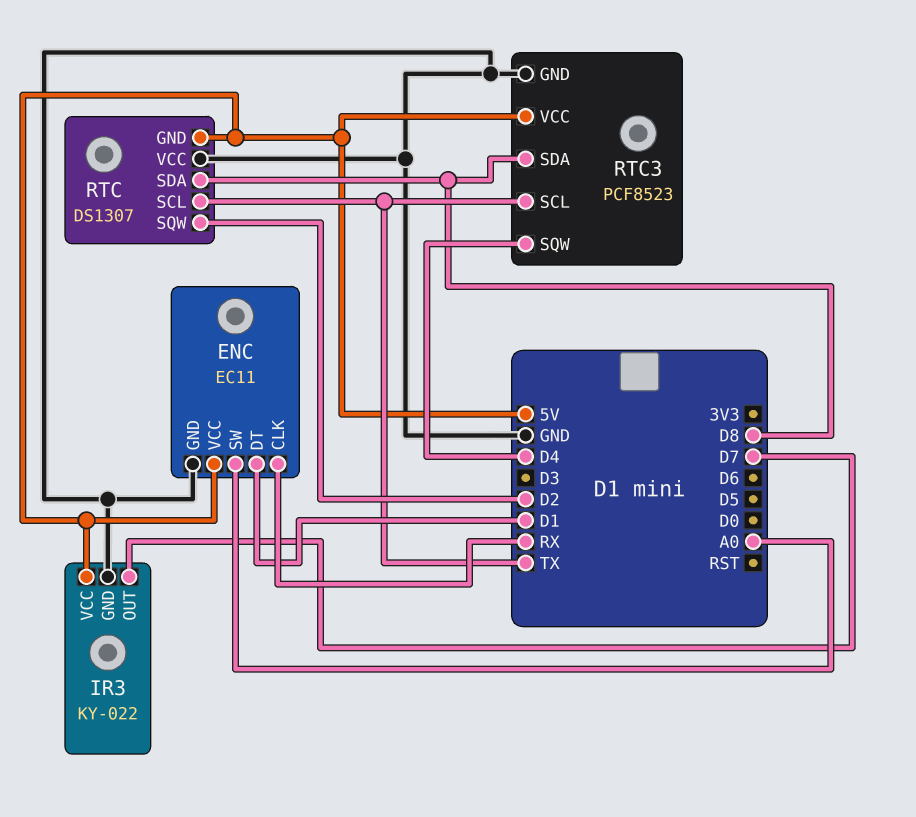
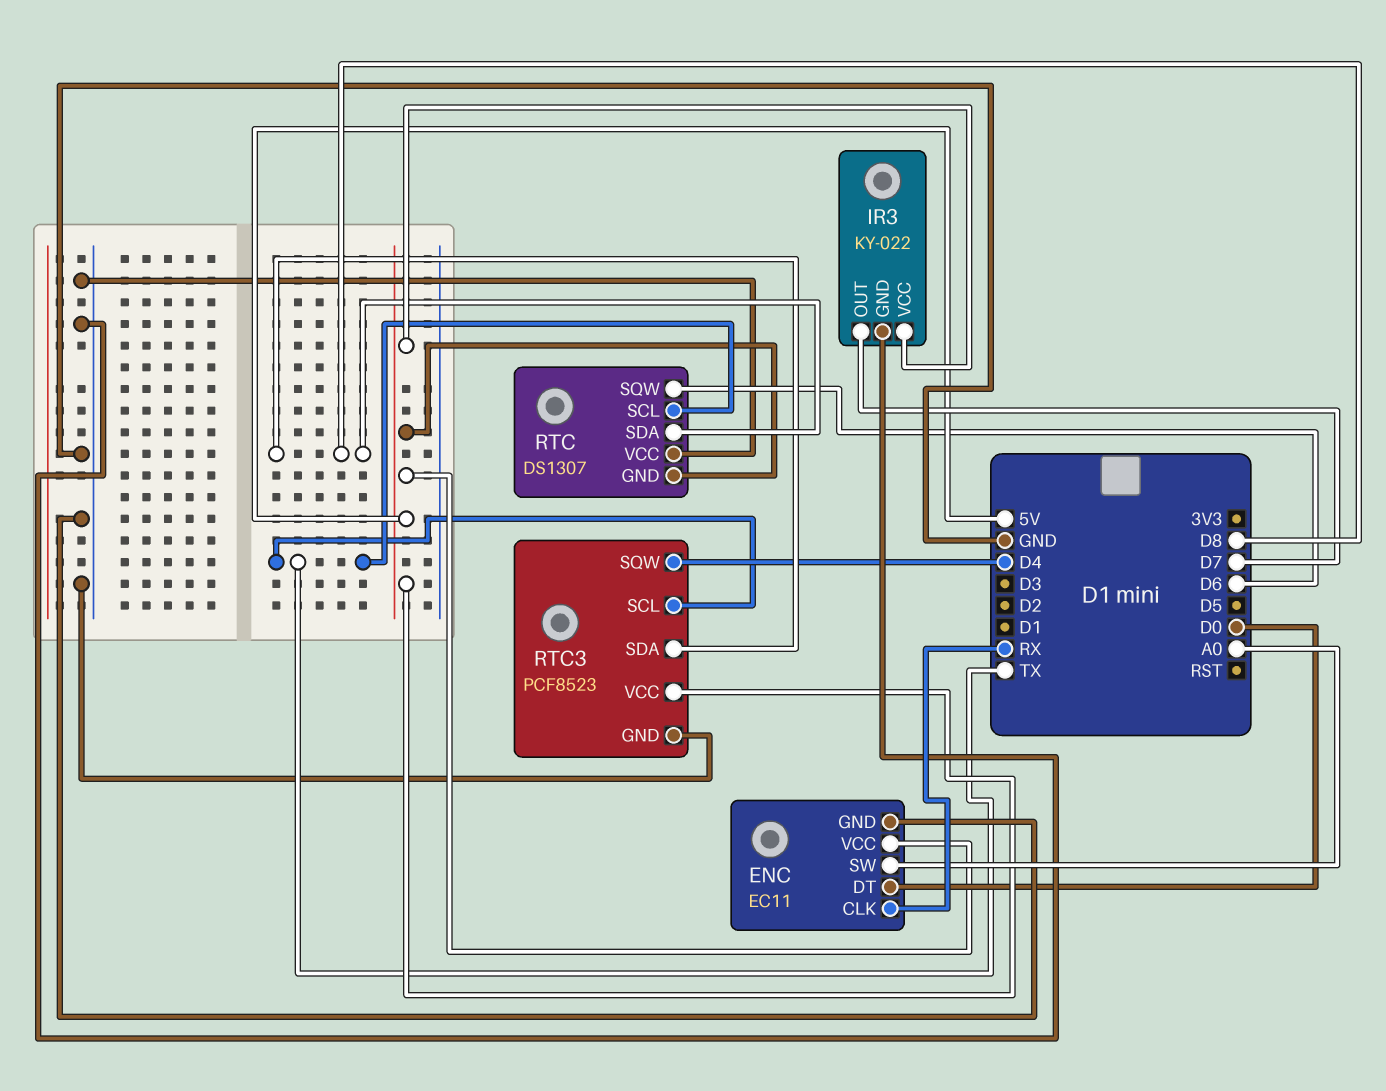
ENC pin DT: D1 -> D0
RTC pin SQW: D2 -> D6

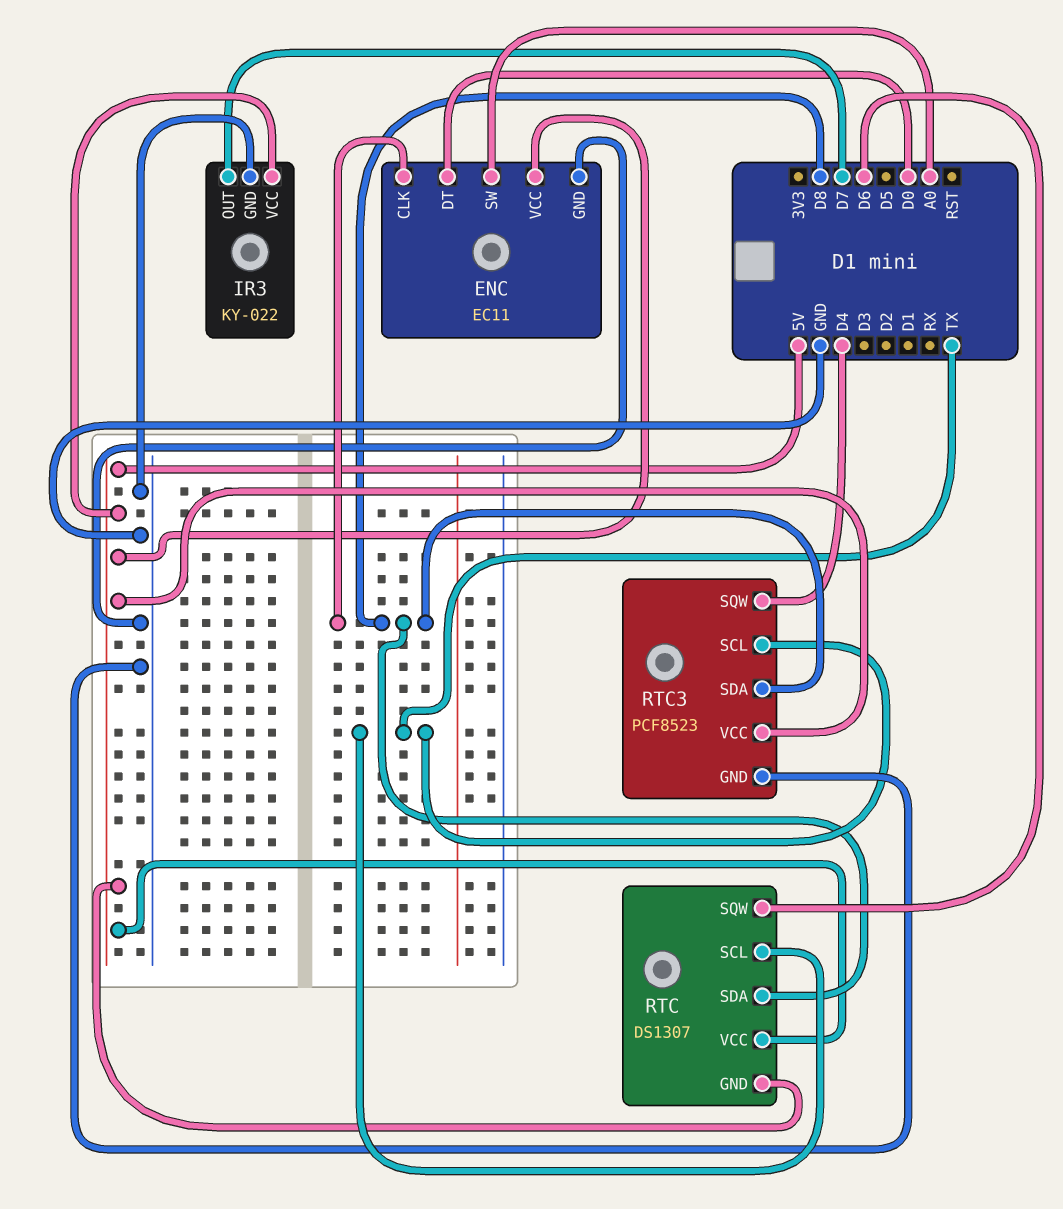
ENC pin CLK: RX -> D8
RTC pin VCC: GND -> 5V

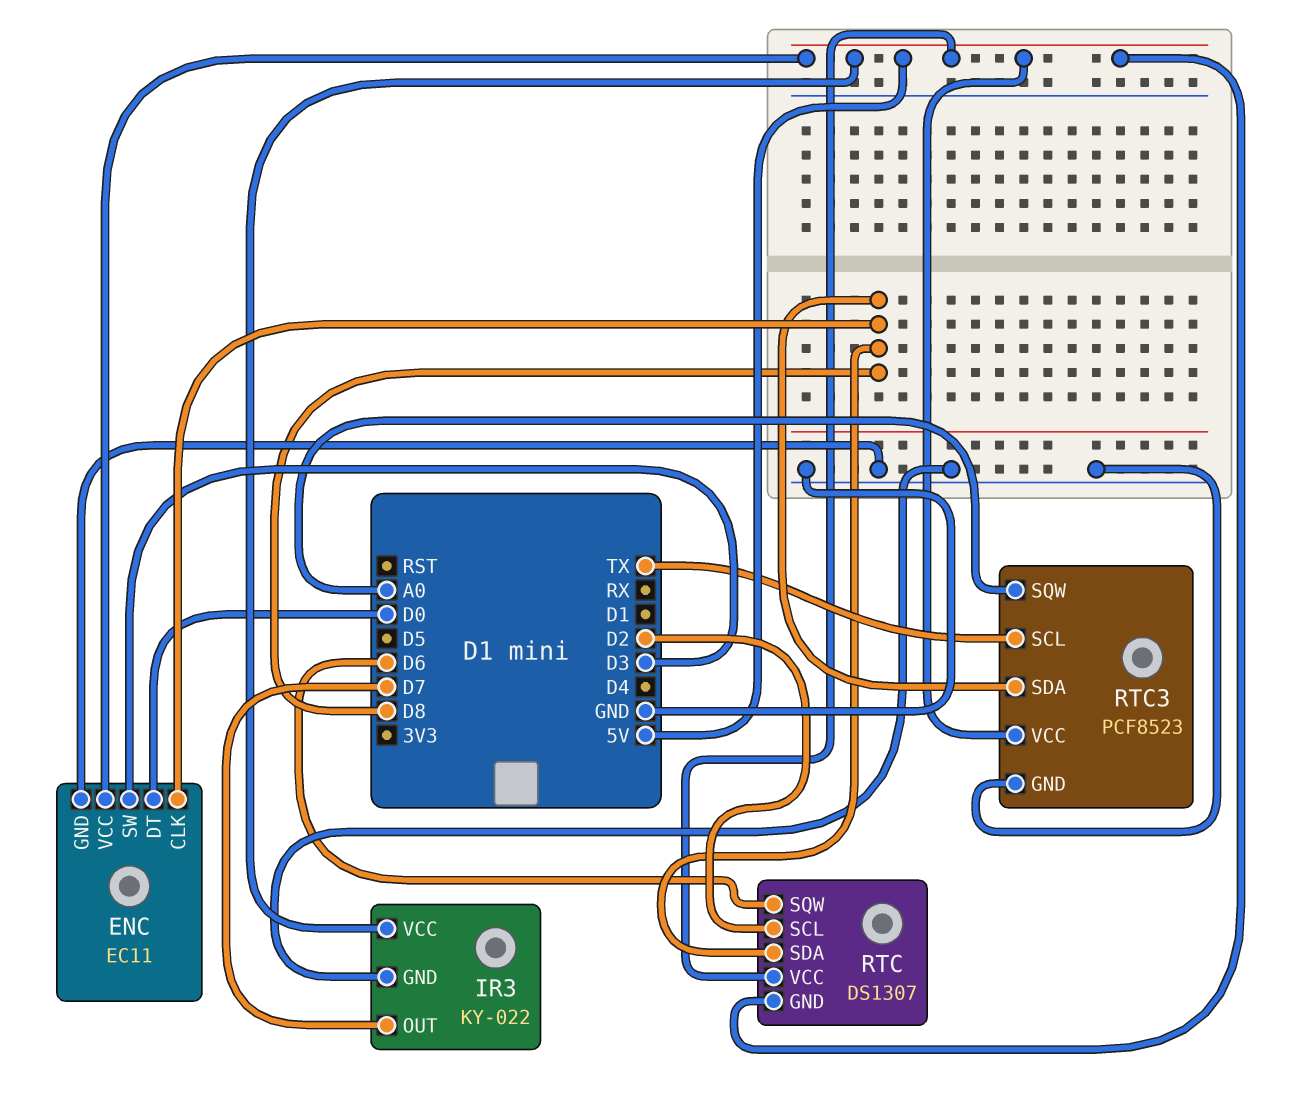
ENC pin SW: A0 -> D3
RTC pin SCL: TX -> D2
RTC3 pin SQW: D4 -> A0

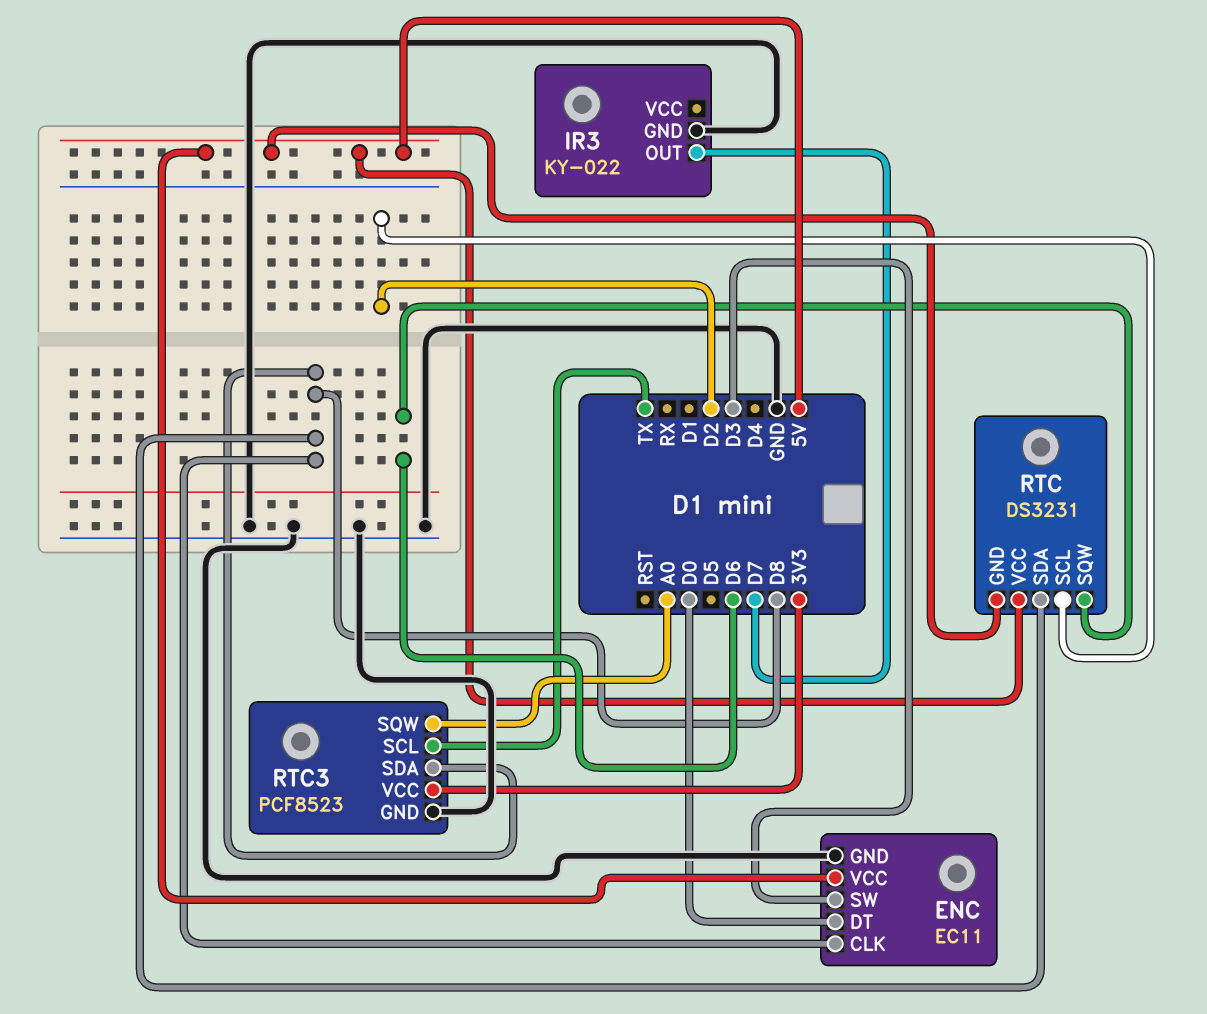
IR3 pin VCC: 5V -> none
RTC: DS1307 -> DS3231
RTC3 pin VCC: 5V -> 3V3

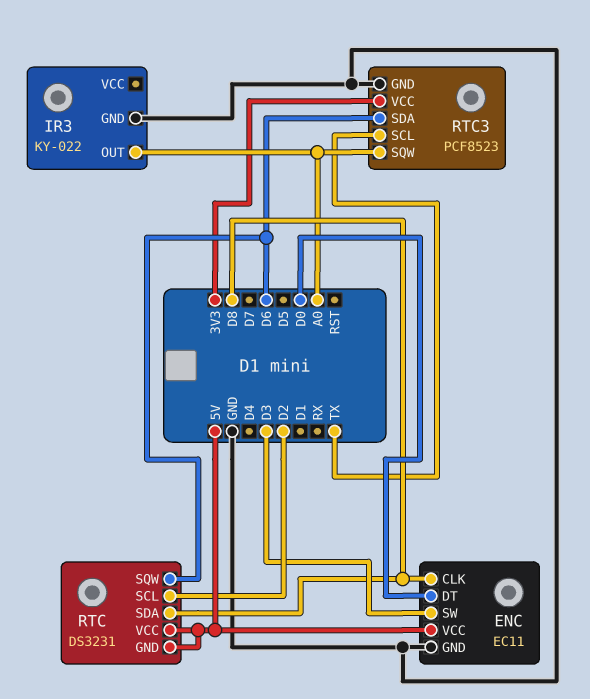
IR3 pin OUT: D7 -> A0
RTC3 pin SDA: D8 -> D6

